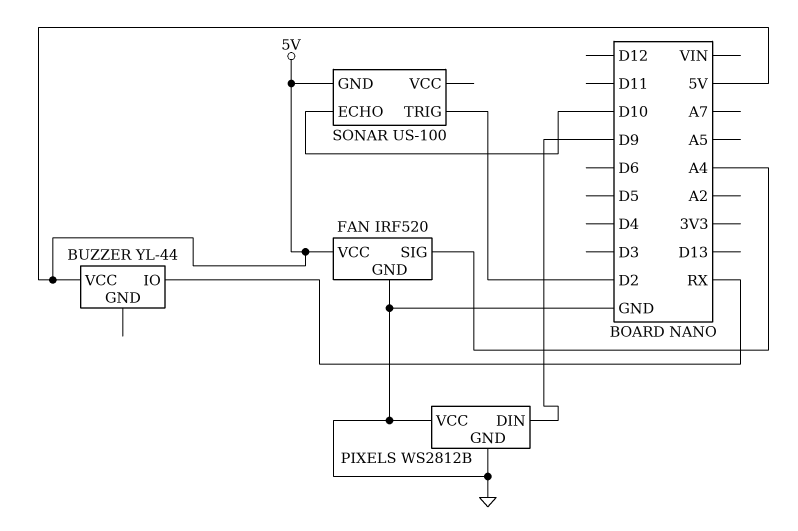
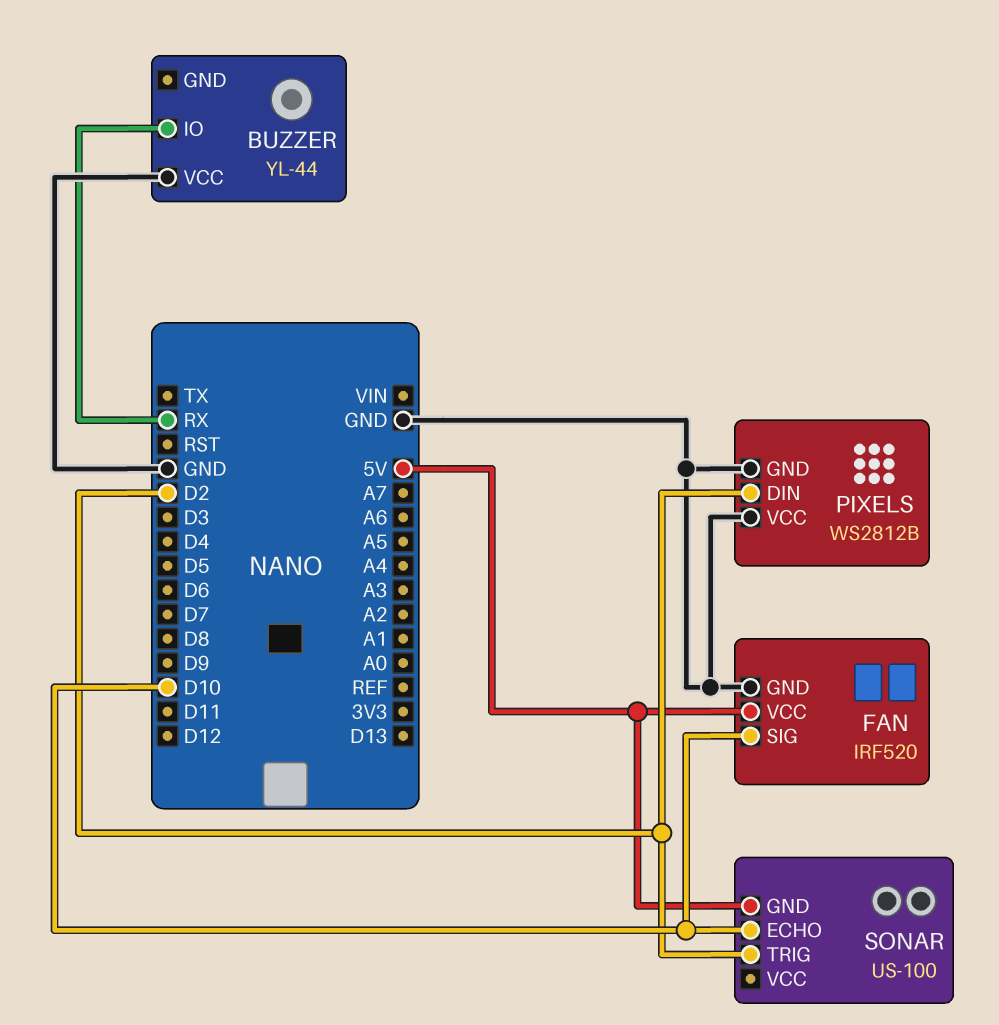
BUZZER pin VCC: 5V -> GND
FAN pin SIG: A4 -> D10
PIXELS pin DIN: D9 -> D2

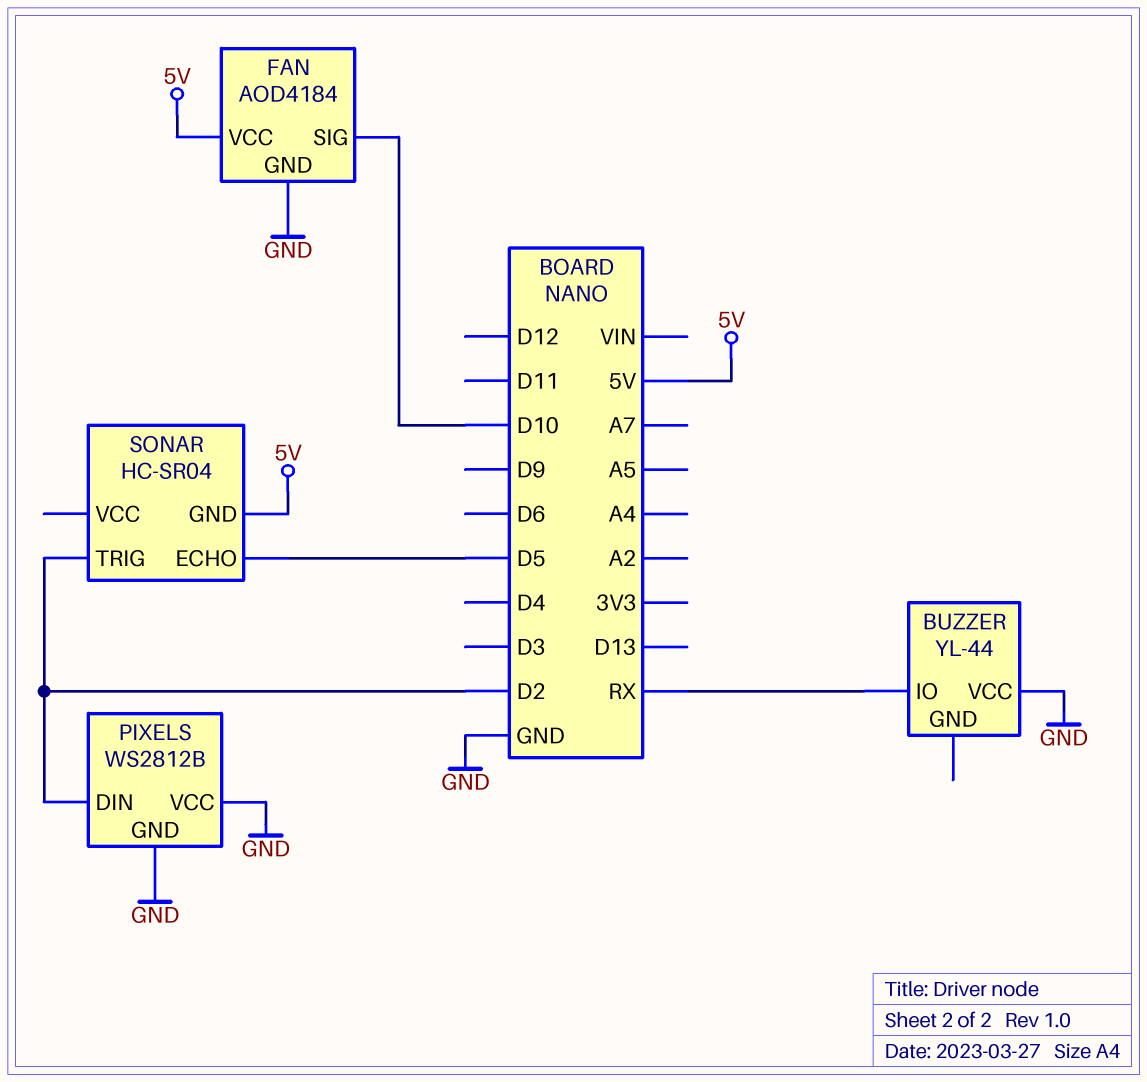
FAN: IRF520 -> AOD4184
SONAR: US-100 -> HC-SR04
SONAR pin ECHO: D10 -> D5

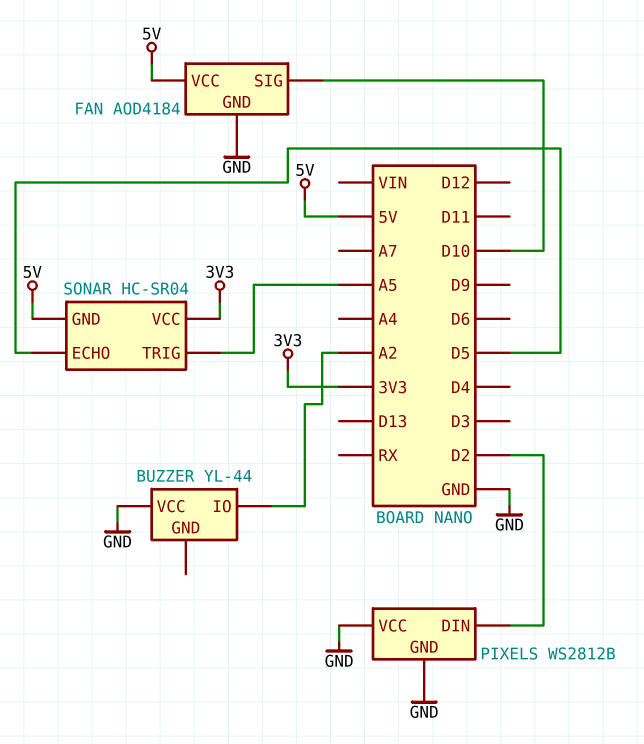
BUZZER pin IO: RX -> A2
SONAR pin TRIG: D2 -> A5
SONAR pin VCC: none -> 3V3

